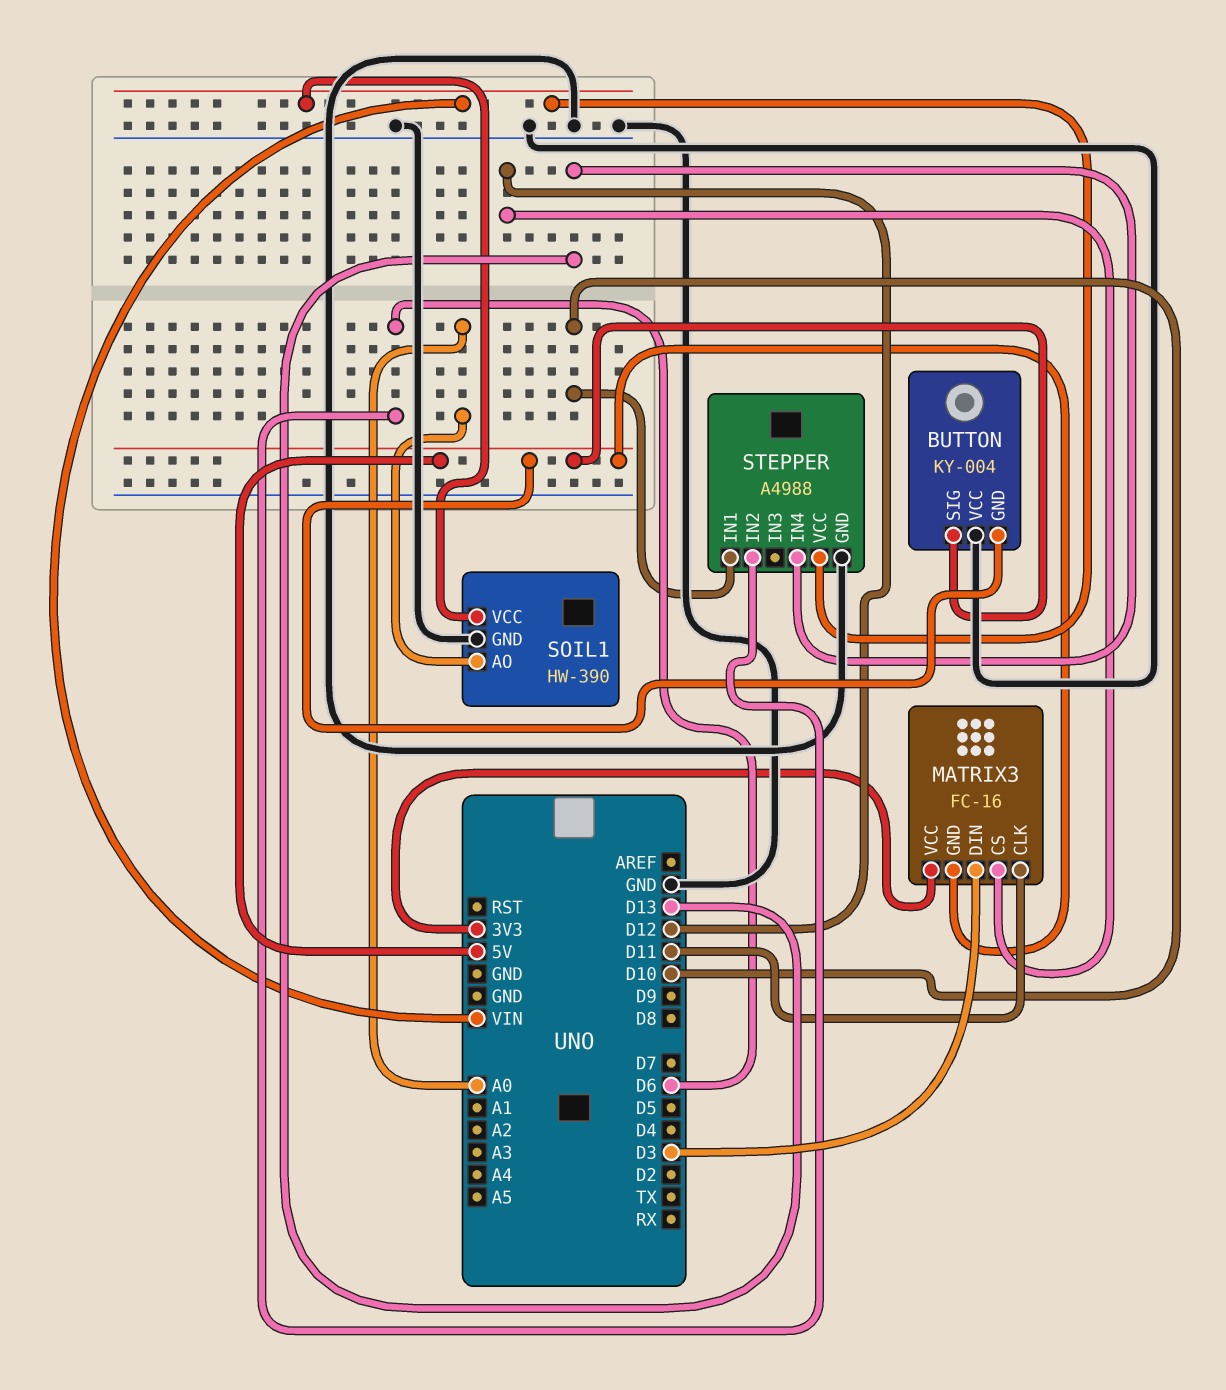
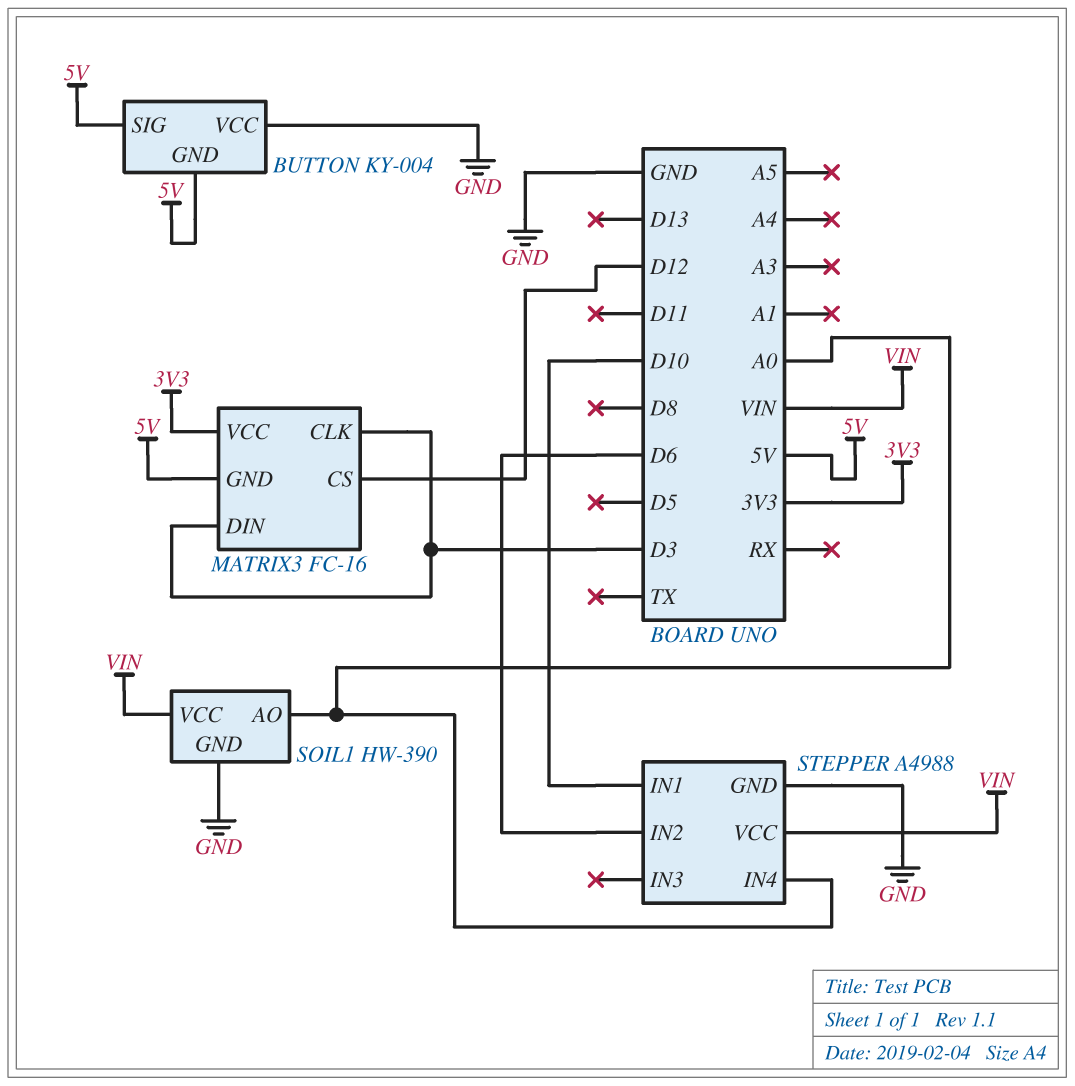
MATRIX3 pin CLK: D11 -> D3
STEPPER pin IN4: D13 -> A0

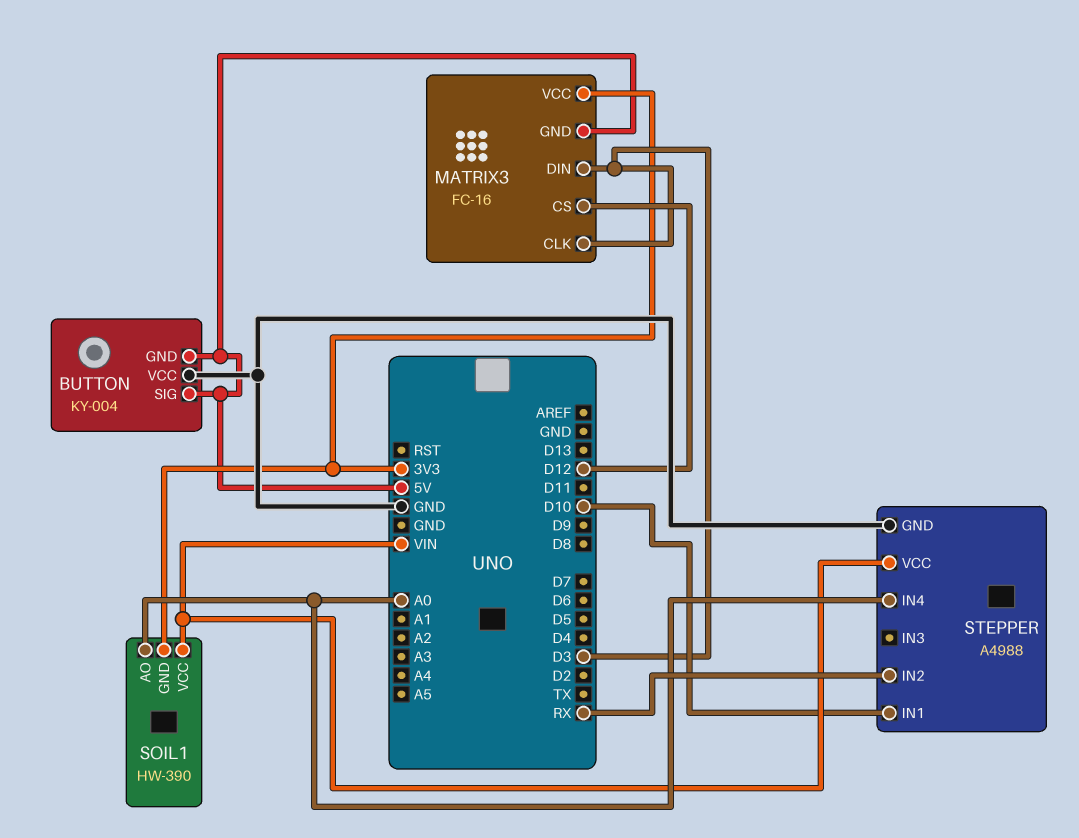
SOIL1 pin GND: GND -> 3V3
STEPPER pin IN2: D6 -> RX

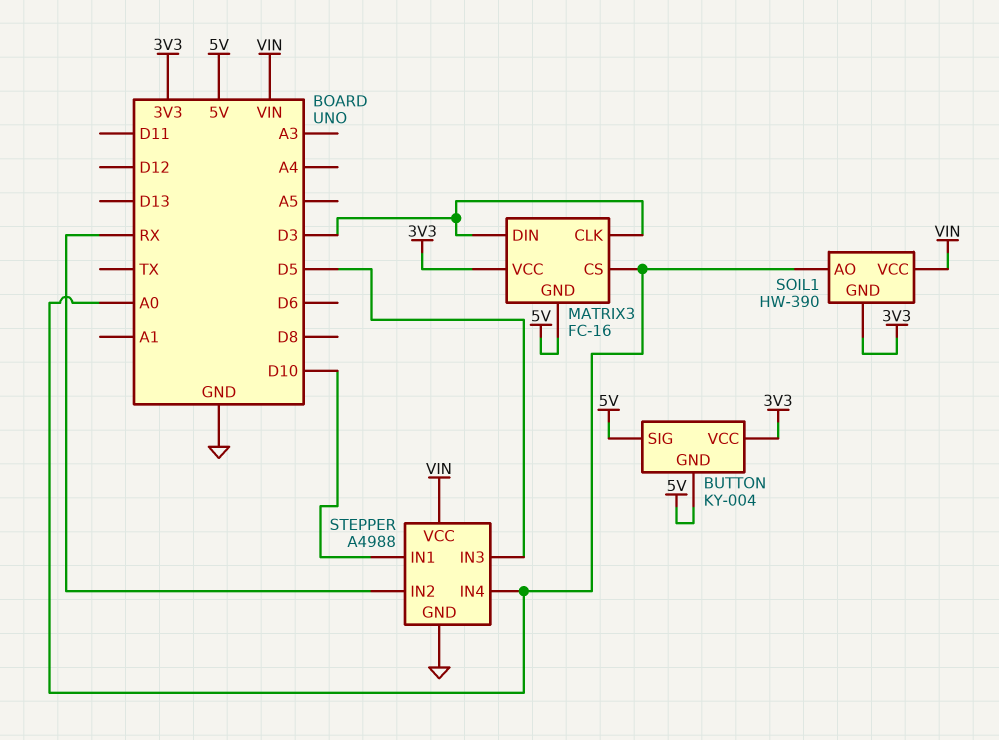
BUTTON pin VCC: GND -> 3V3
MATRIX3 pin CS: D12 -> A0
STEPPER pin IN3: none -> D5

